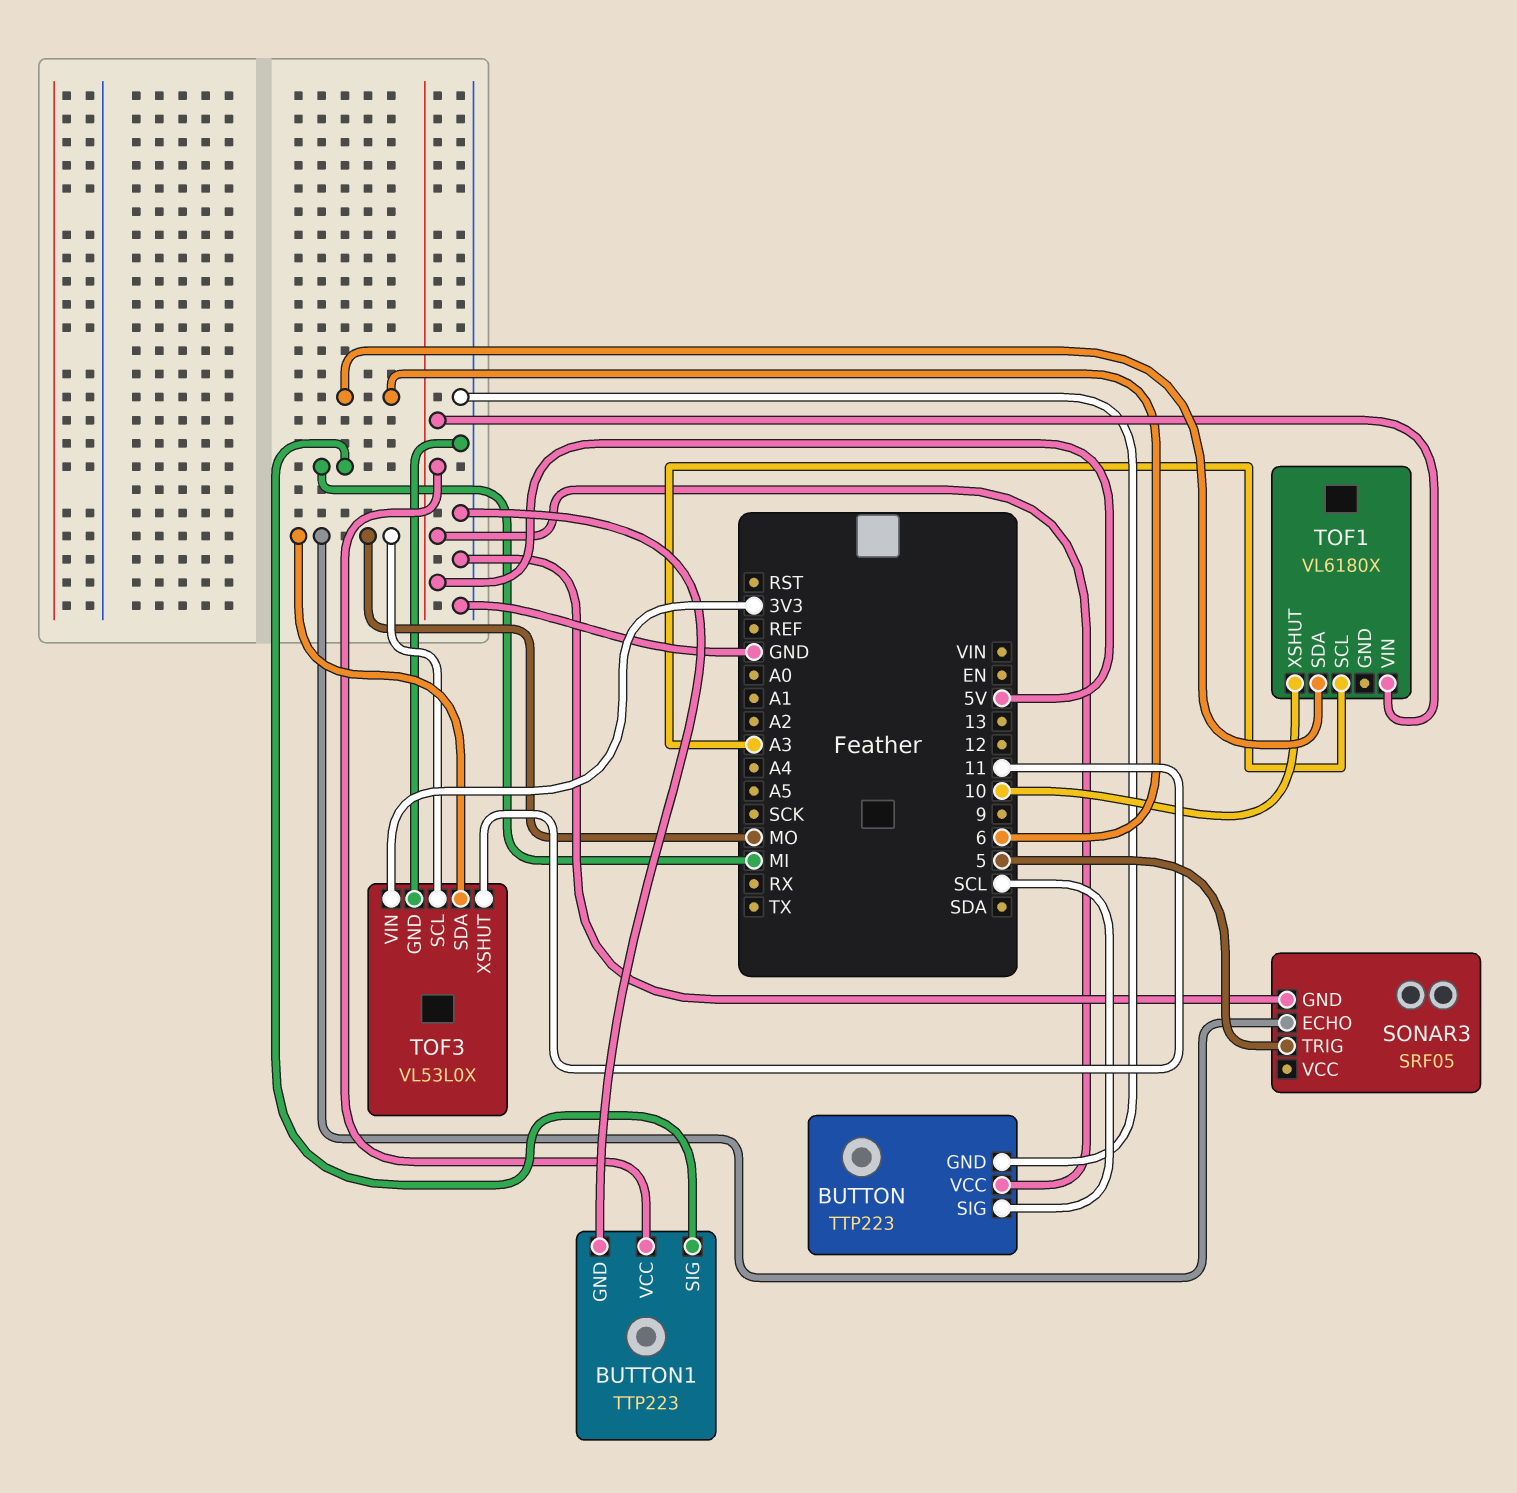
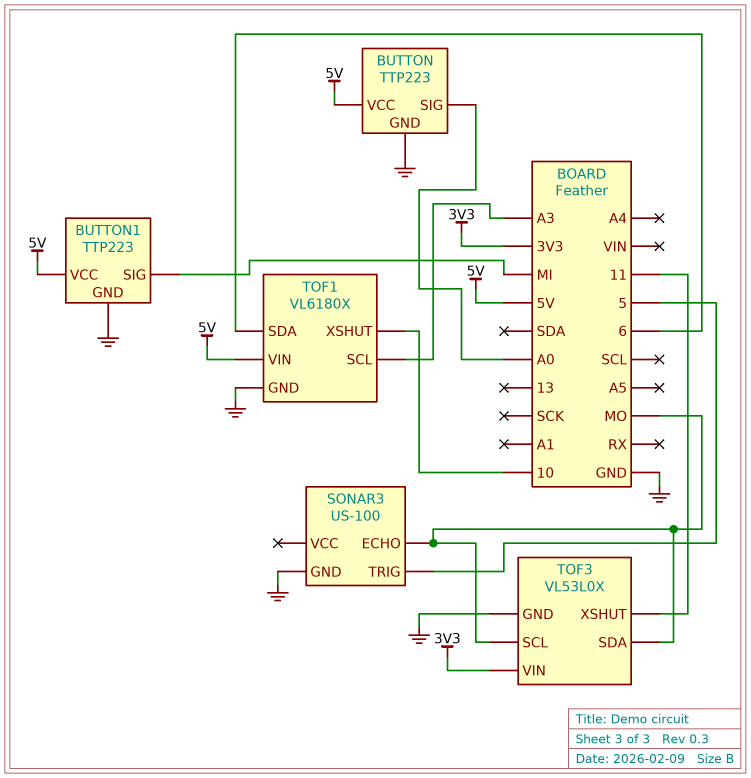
BUTTON pin SIG: SCL -> A0
SONAR3: SRF05 -> US-100
TOF1 pin GND: none -> GND

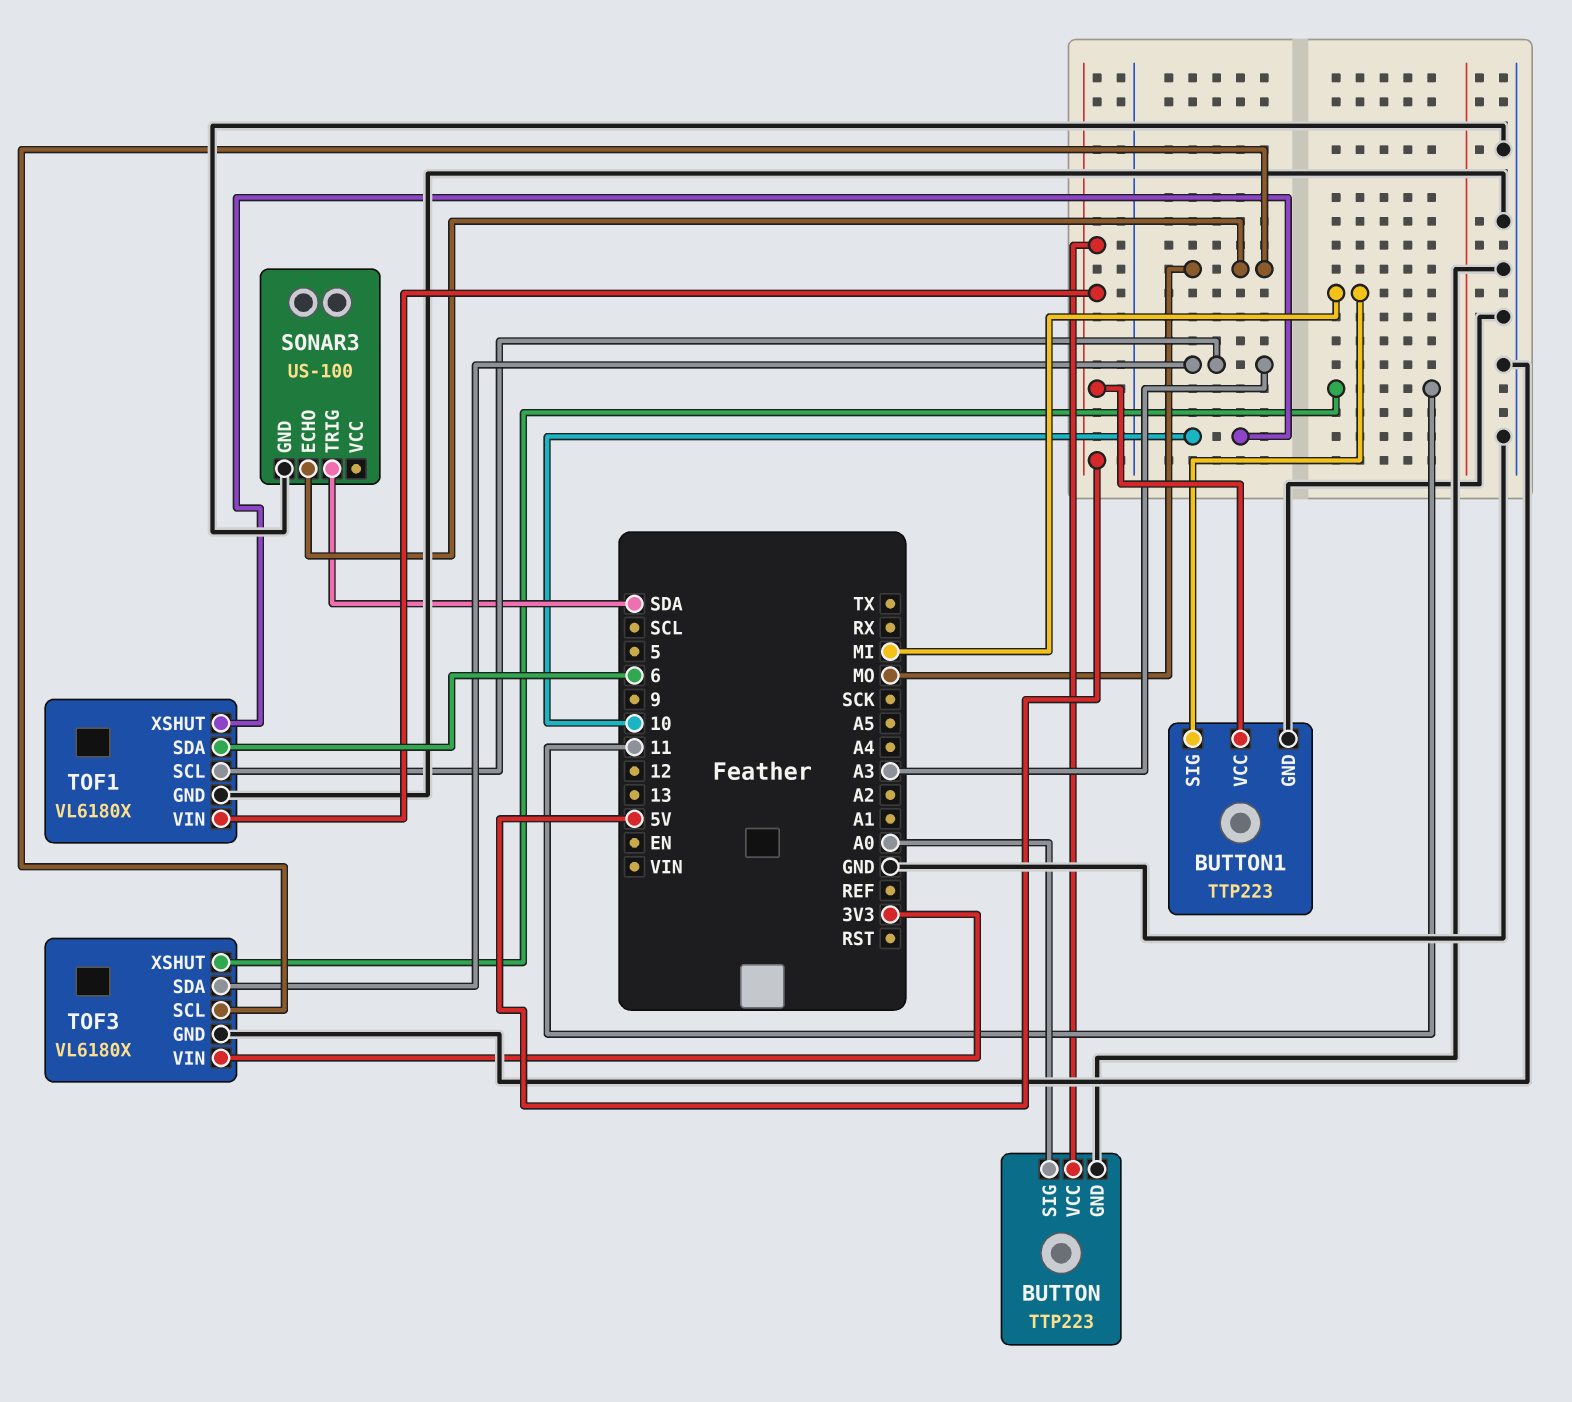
SONAR3 pin TRIG: 5 -> SDA
TOF3: VL53L0X -> VL6180X
TOF3 pin SDA: MO -> A3

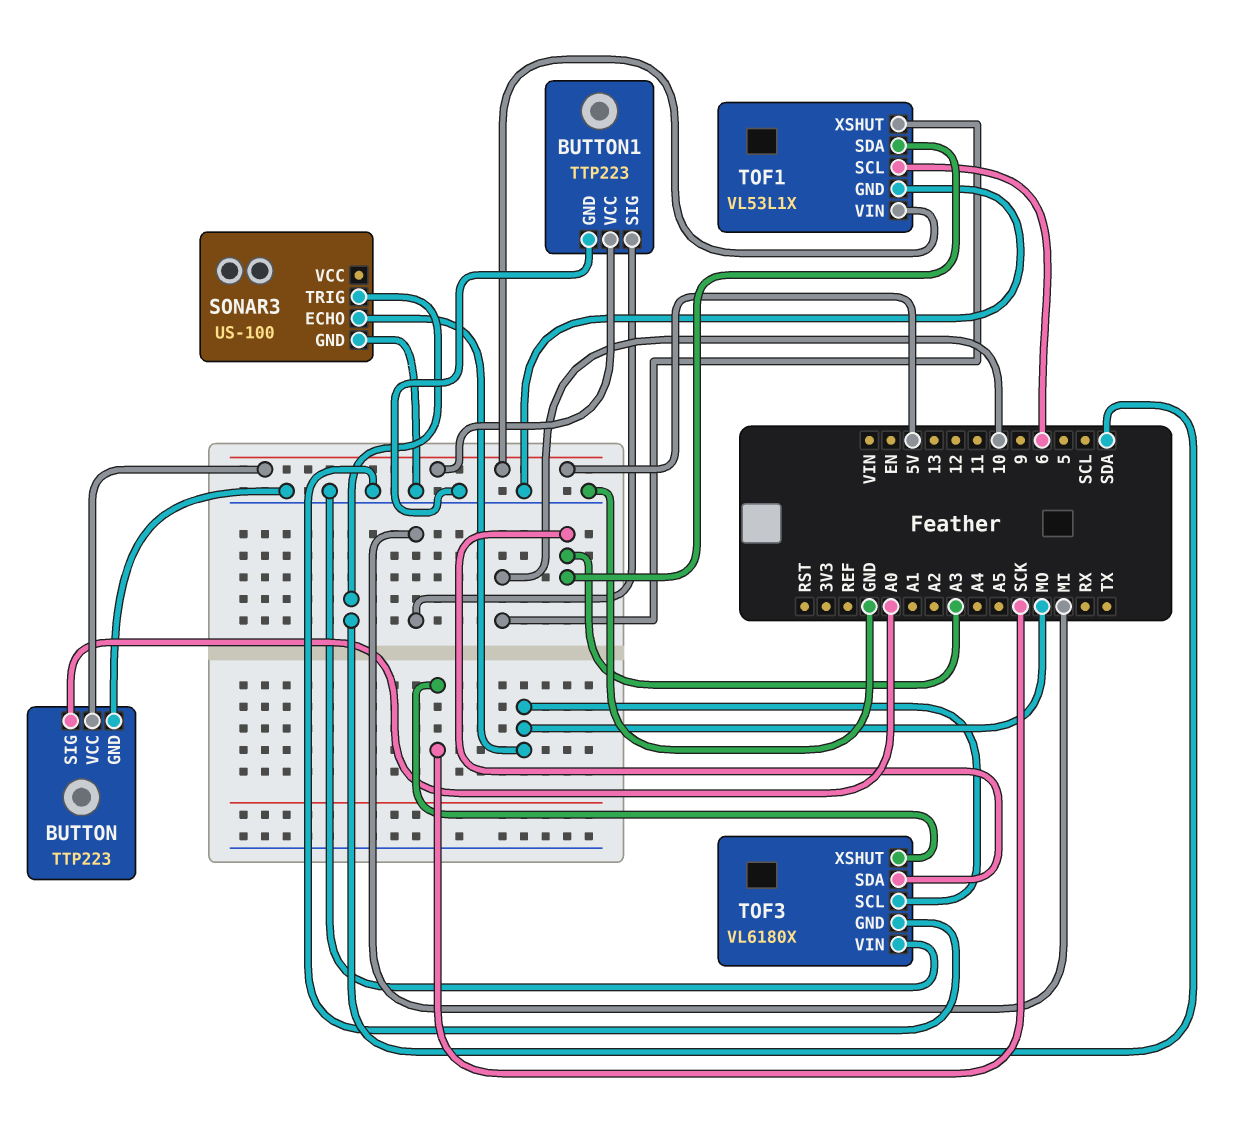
TOF1: VL6180X -> VL53L1X
TOF1 pin SCL: A3 -> 6
TOF1 pin SDA: 6 -> A3
TOF3 pin VIN: 3V3 -> GND
TOF3 pin XSHUT: 11 -> SCK

